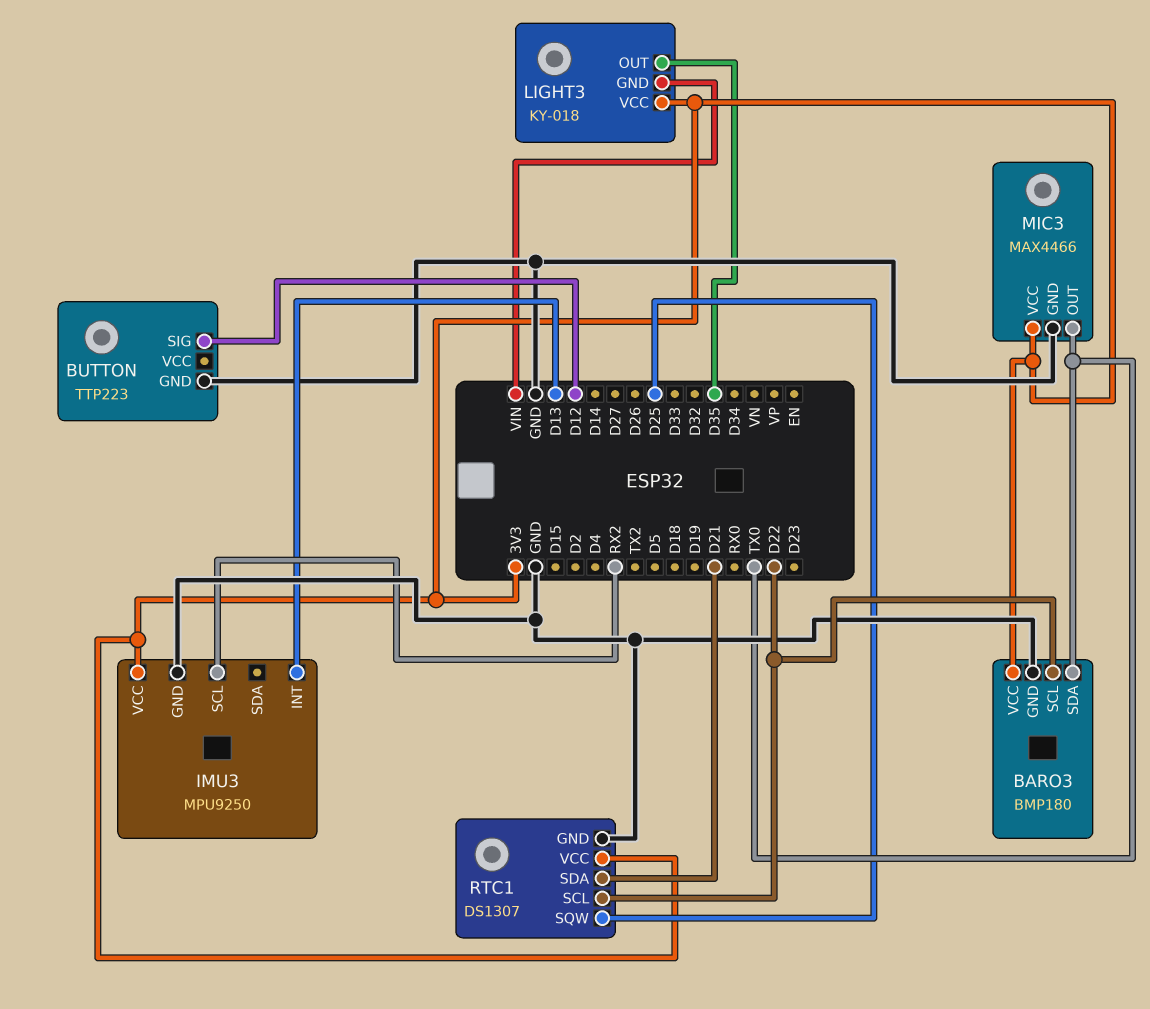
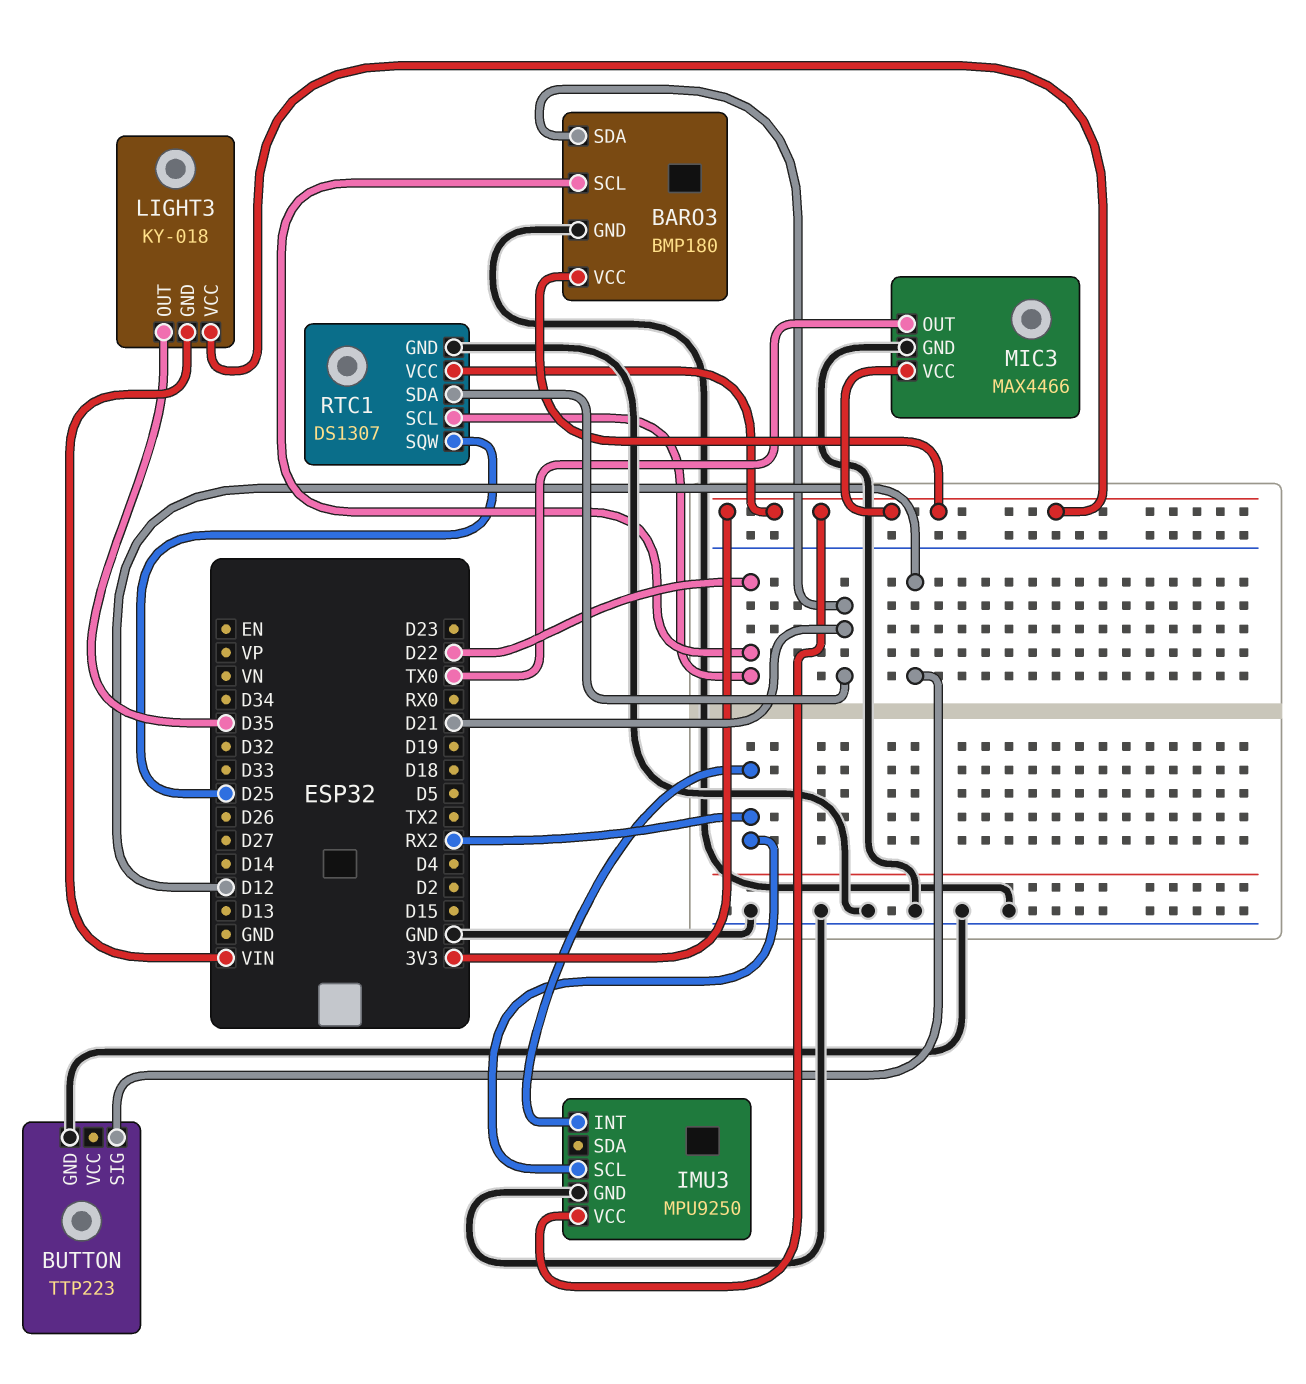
BARO3 pin SDA: TX0 -> D21
IMU3 pin INT: D13 -> RX2

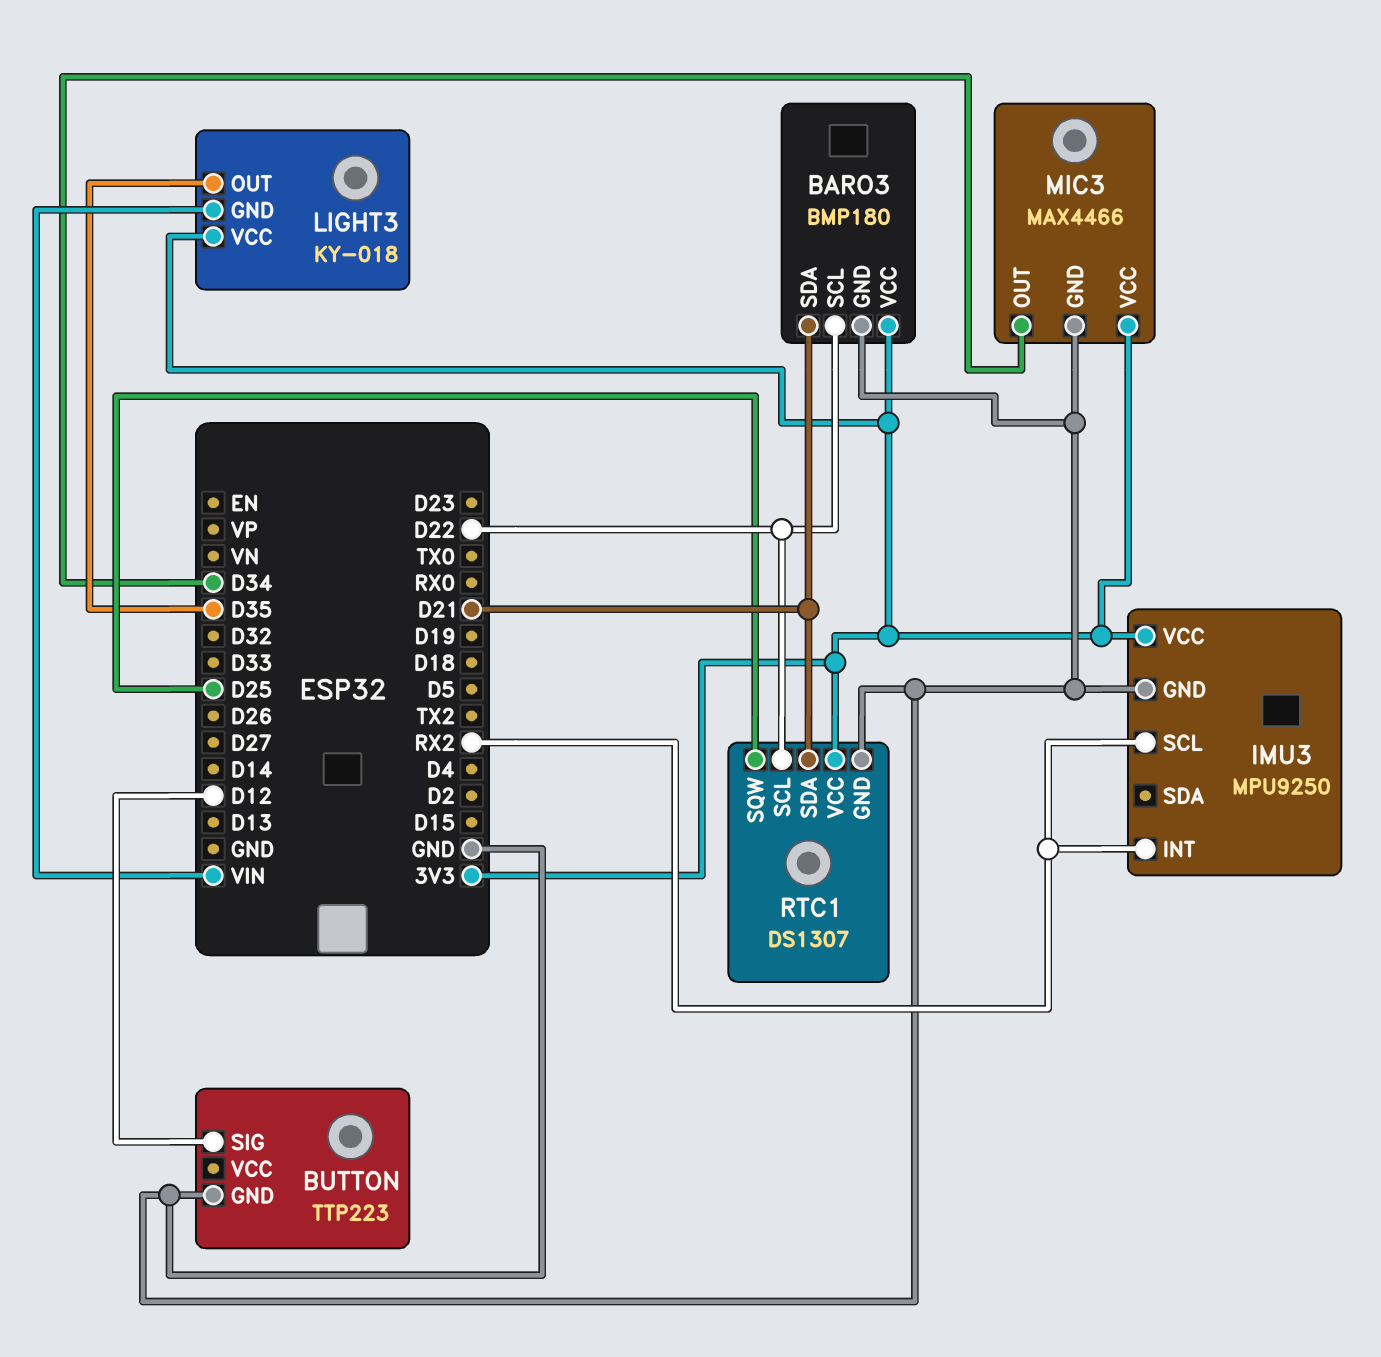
MIC3 pin OUT: TX0 -> D34

